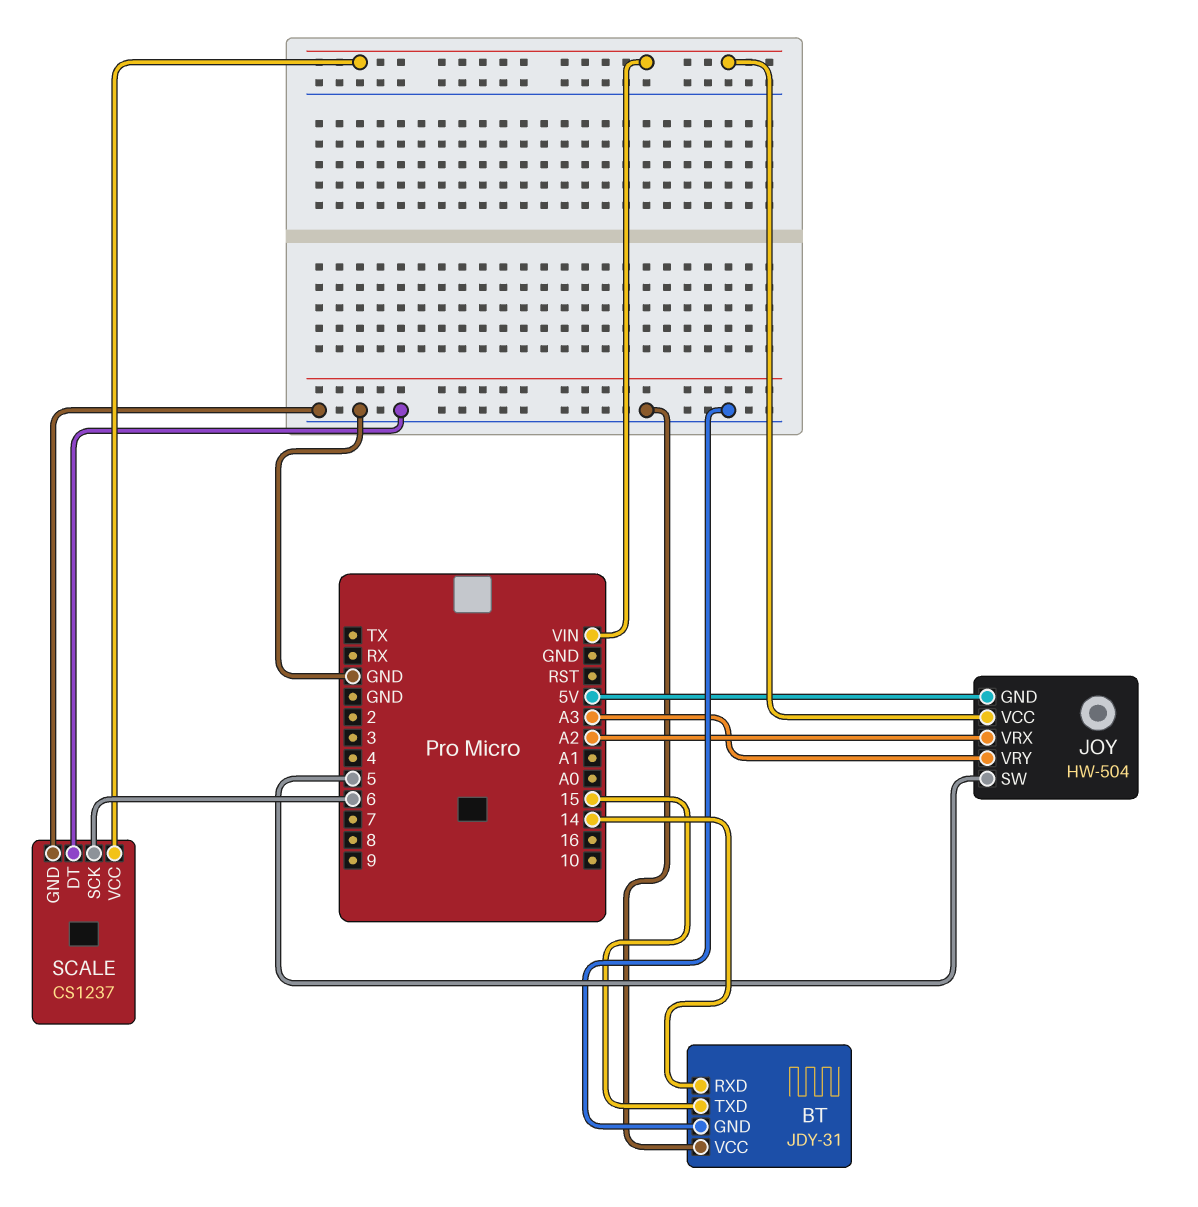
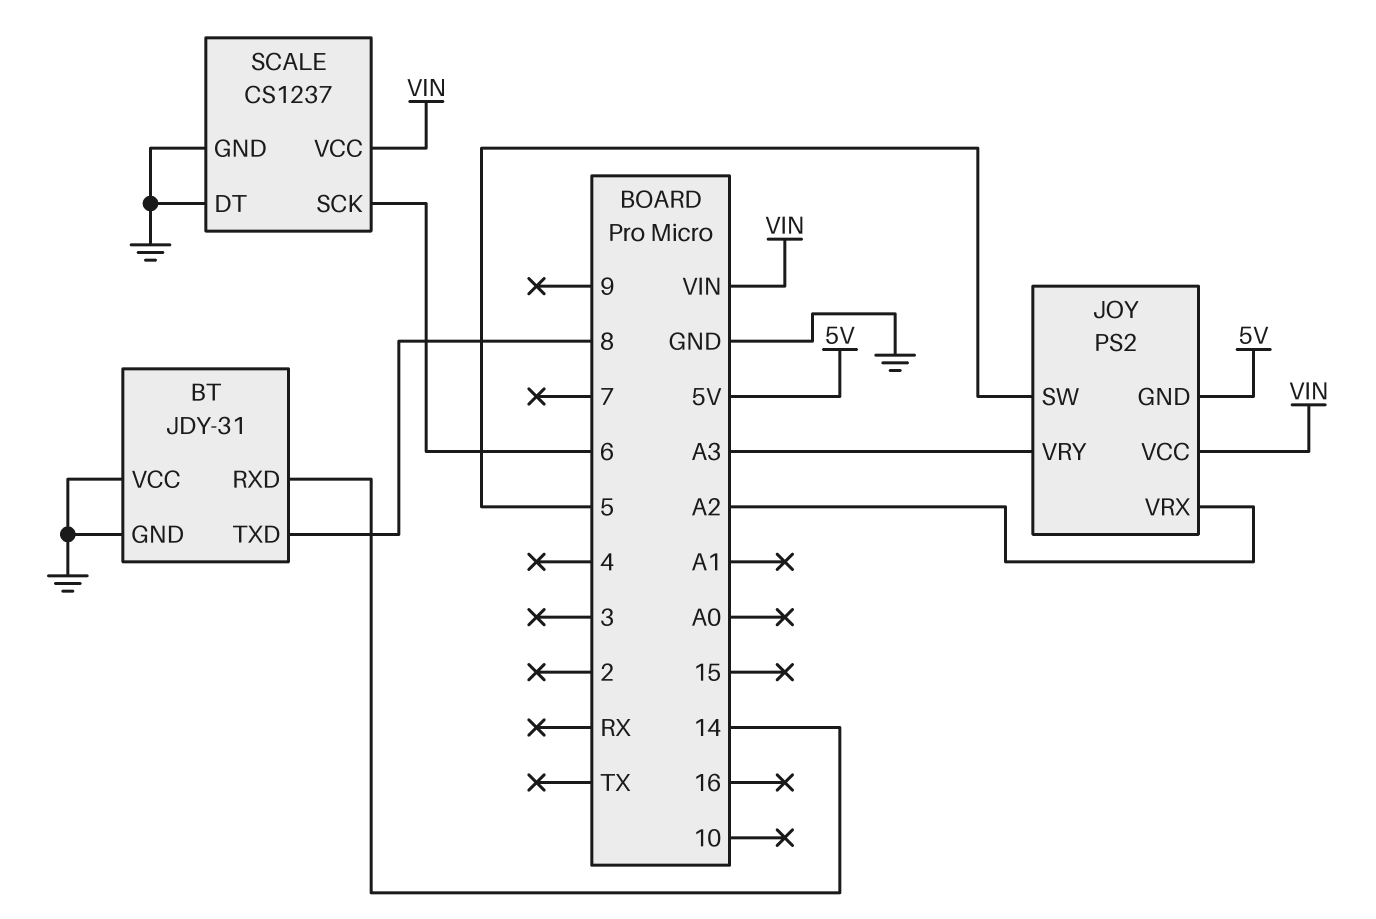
BT pin TXD: 15 -> 8
JOY: HW-504 -> PS2

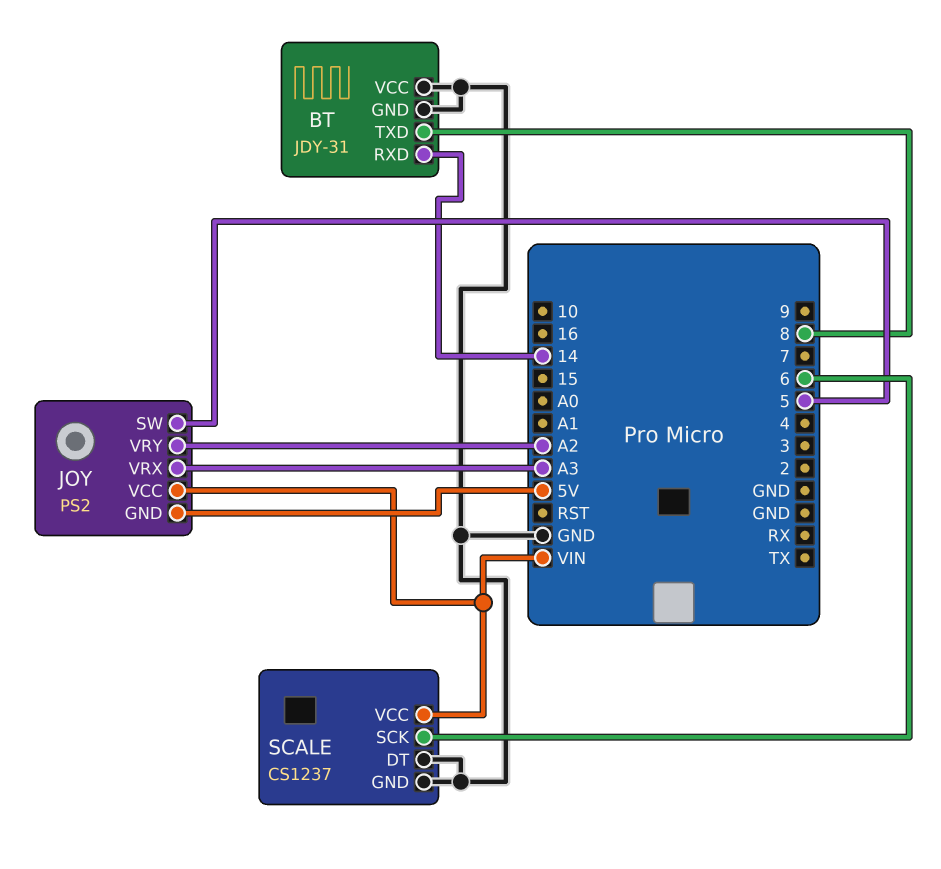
JOY pin VRX: A2 -> A3
JOY pin VRY: A3 -> A2

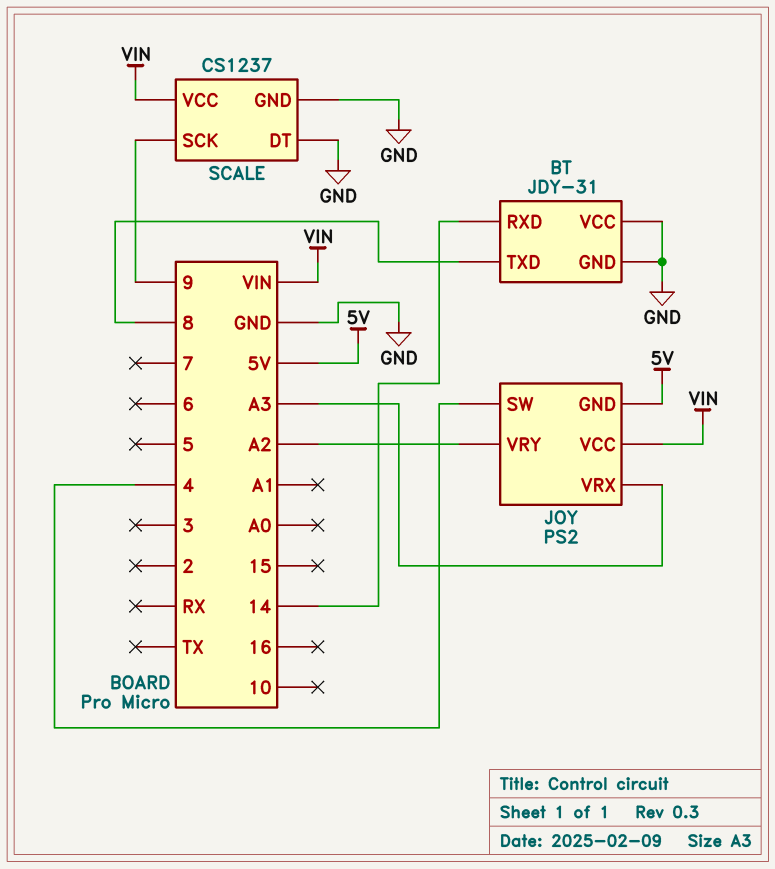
JOY pin SW: 5 -> 4
SCALE pin SCK: 6 -> 9

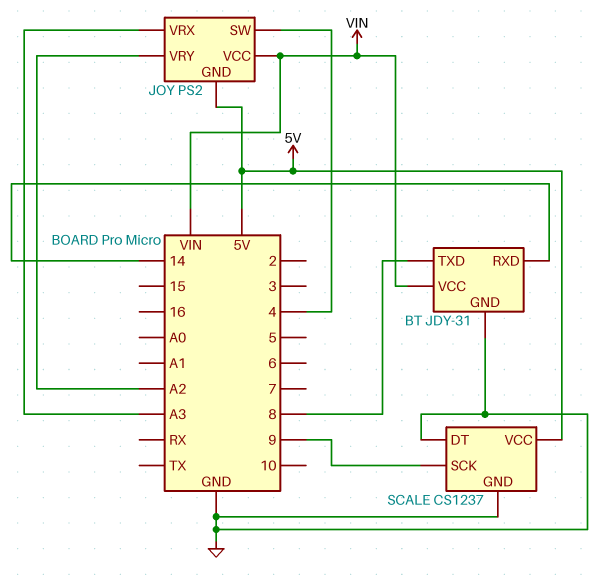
BT pin VCC: GND -> VIN
SCALE pin VCC: VIN -> 5V

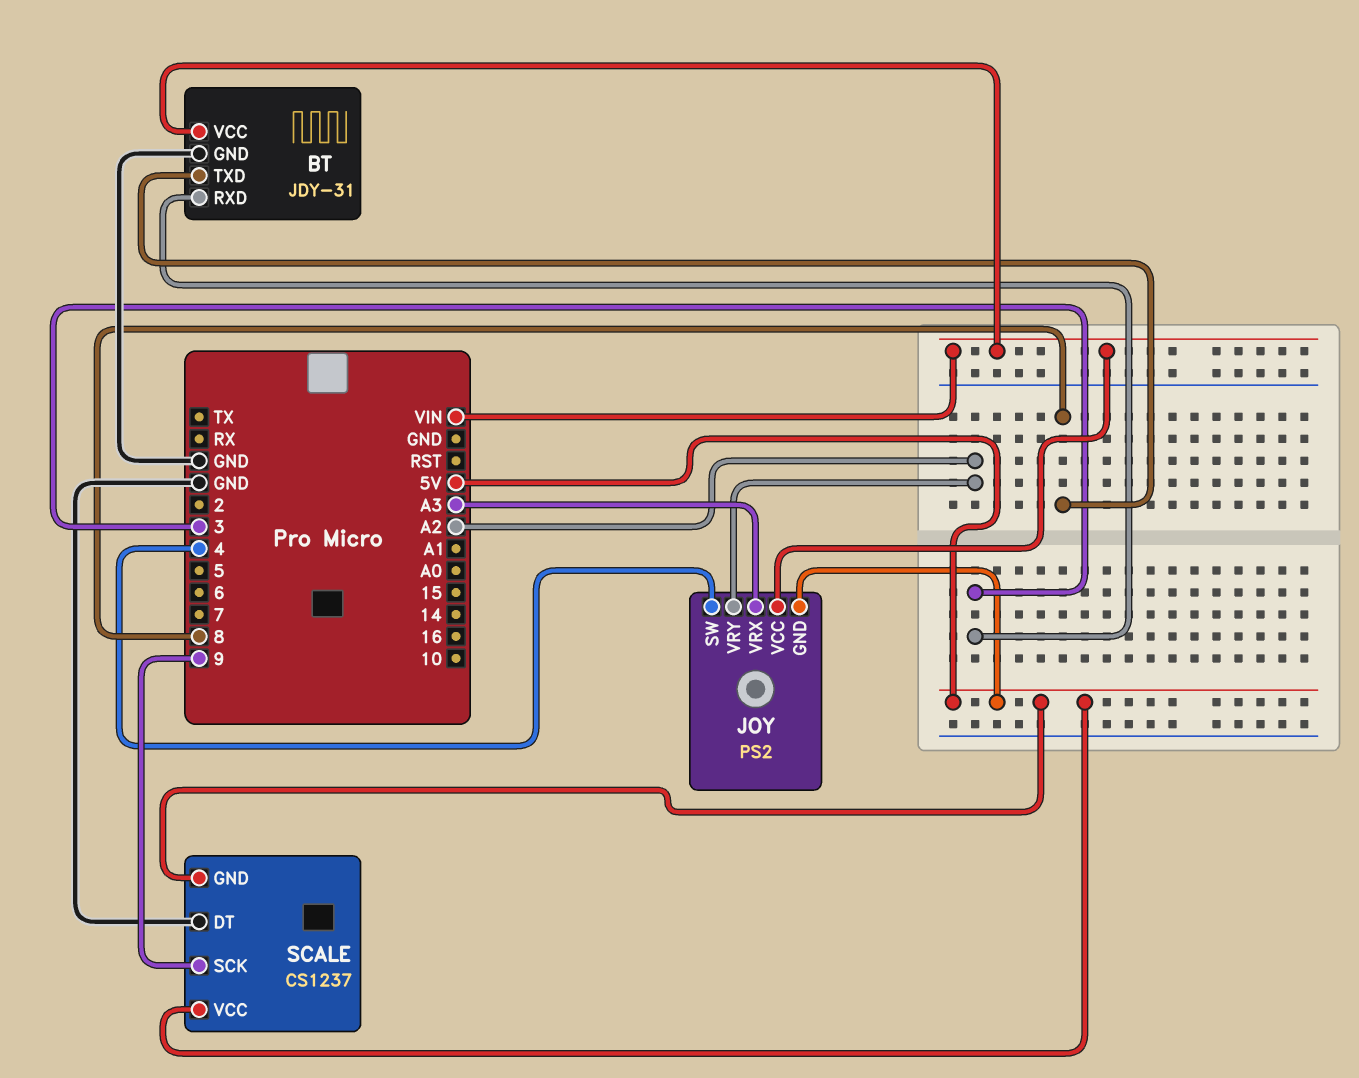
BT pin RXD: 14 -> 3
SCALE pin GND: GND -> 5V

